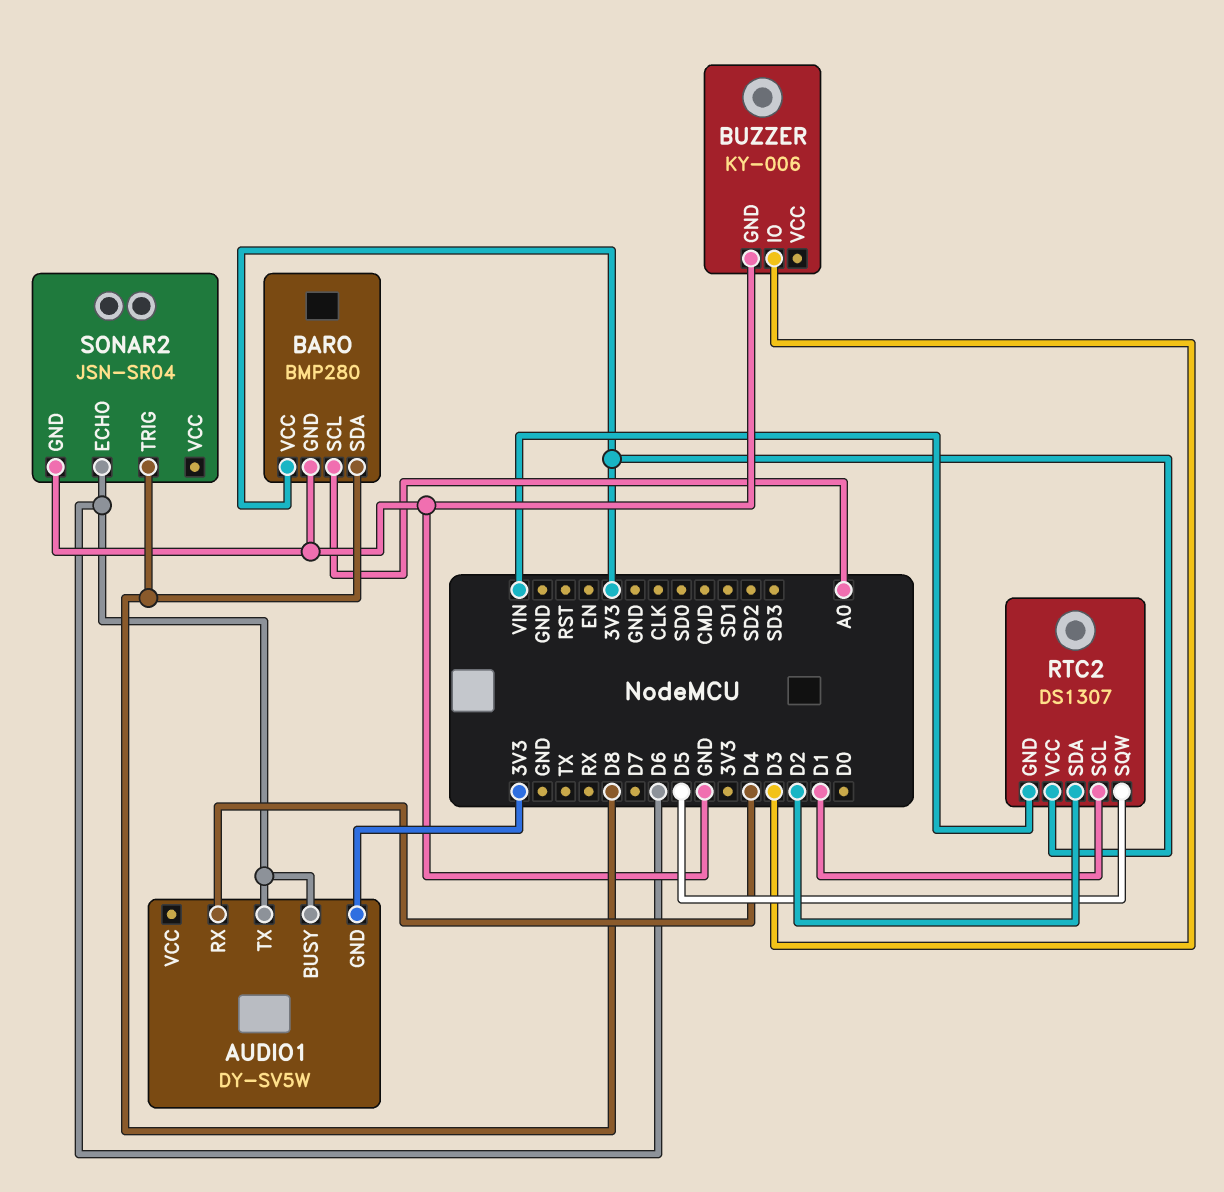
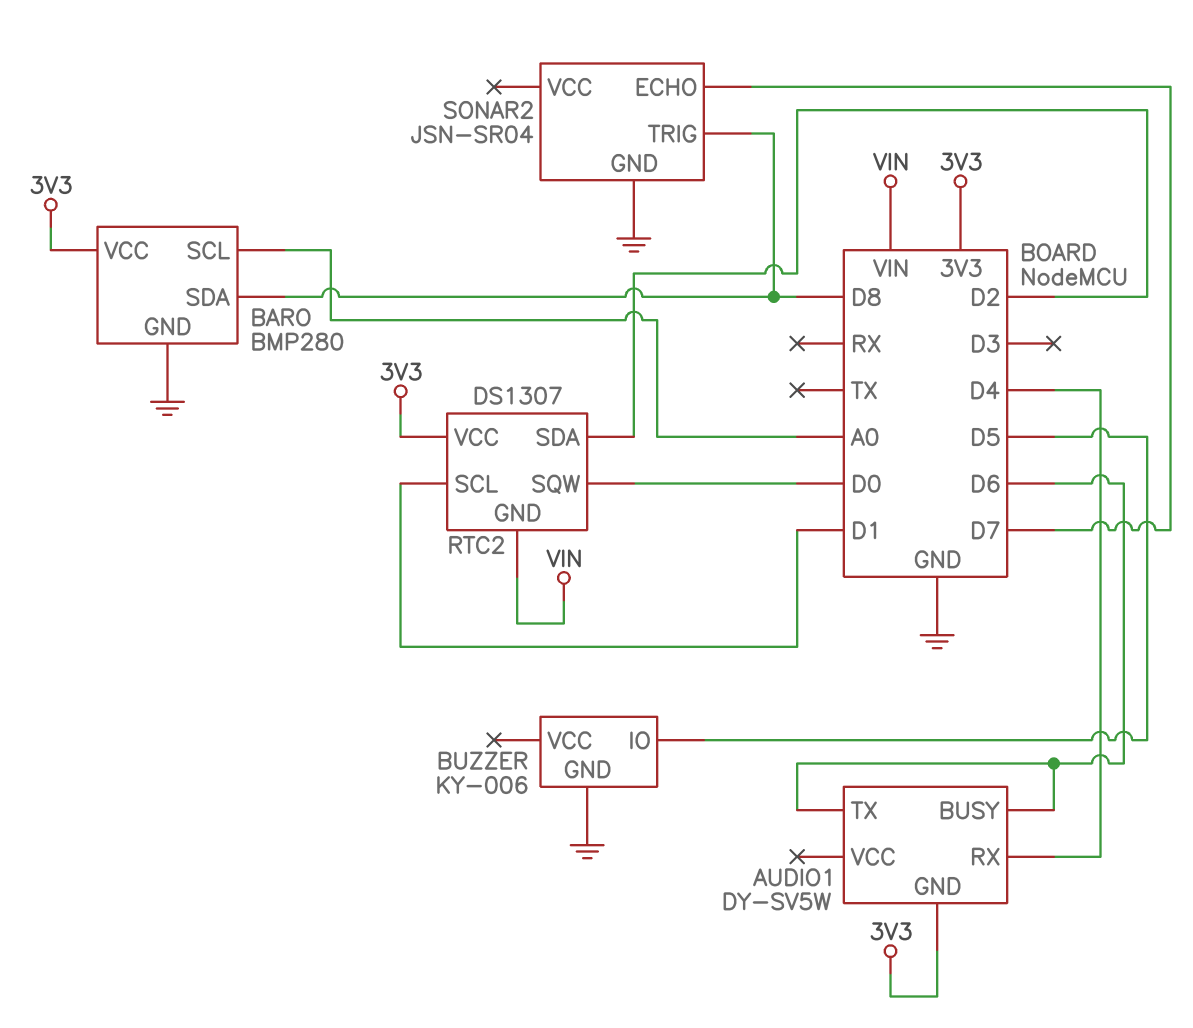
BUZZER pin IO: D3 -> D5
RTC2 pin SQW: D5 -> D0
SONAR2 pin ECHO: D6 -> D7

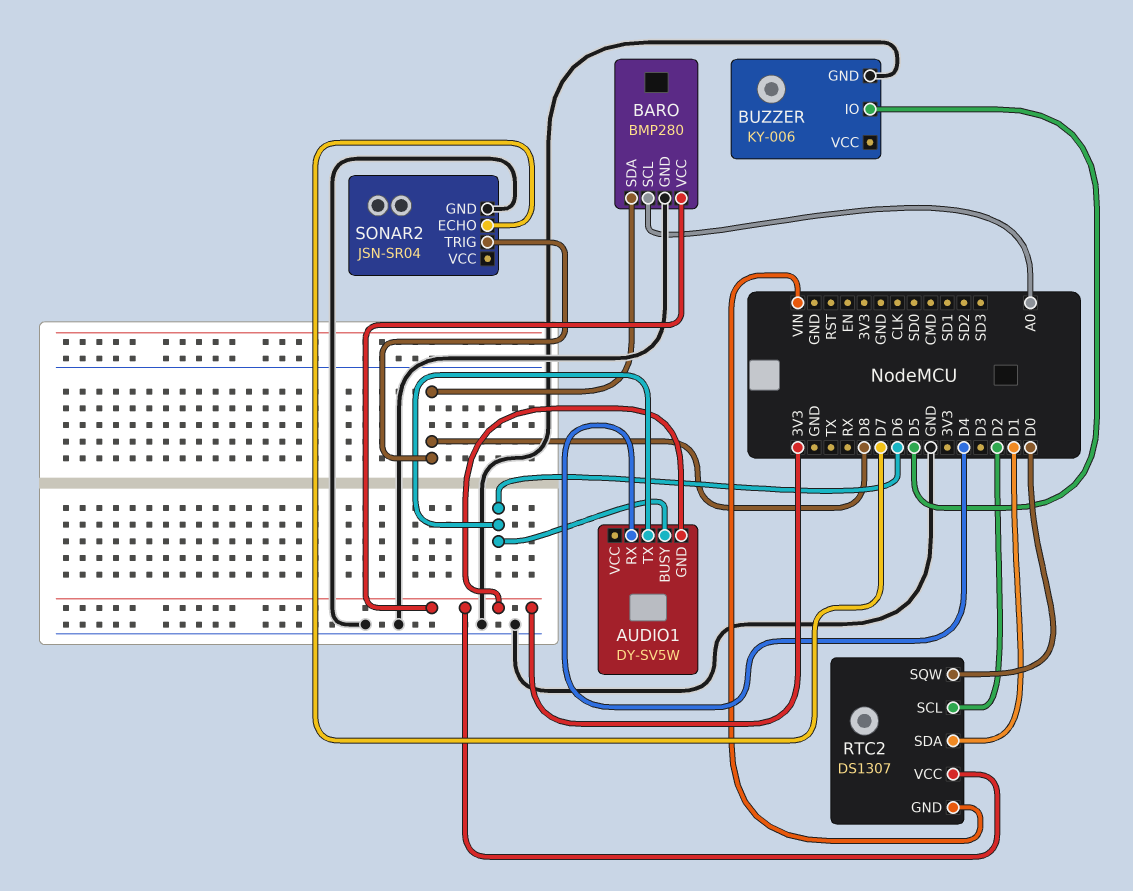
RTC2 pin SCL: D1 -> D2
RTC2 pin SDA: D2 -> D1

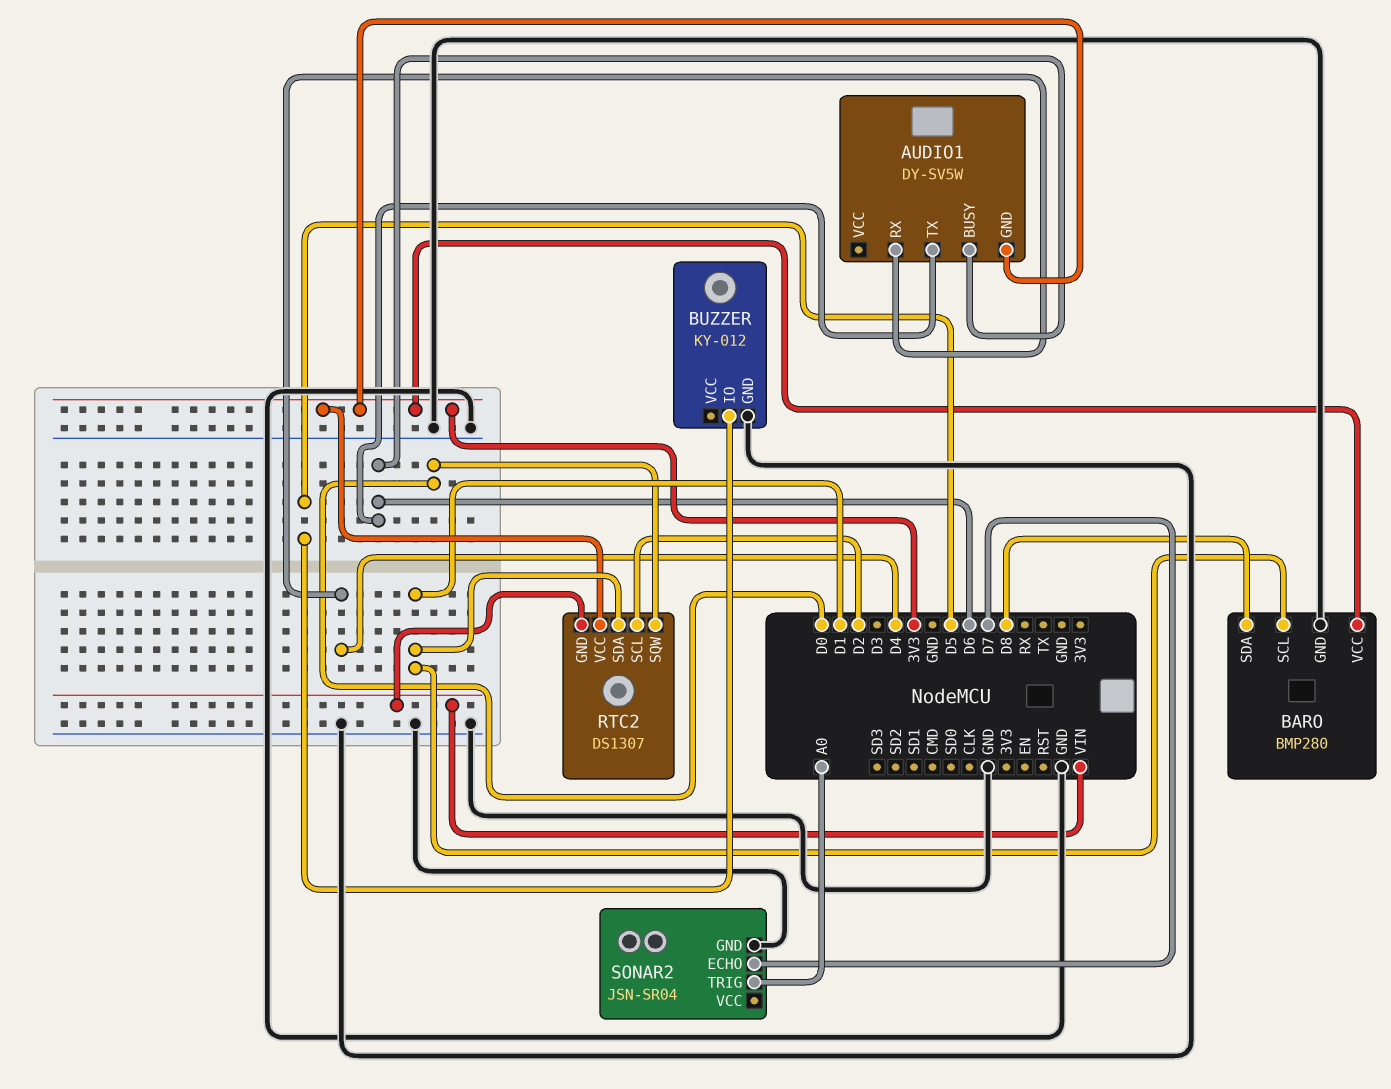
BARO pin SCL: A0 -> D1
BUZZER: KY-006 -> KY-012
SONAR2 pin TRIG: D8 -> A0

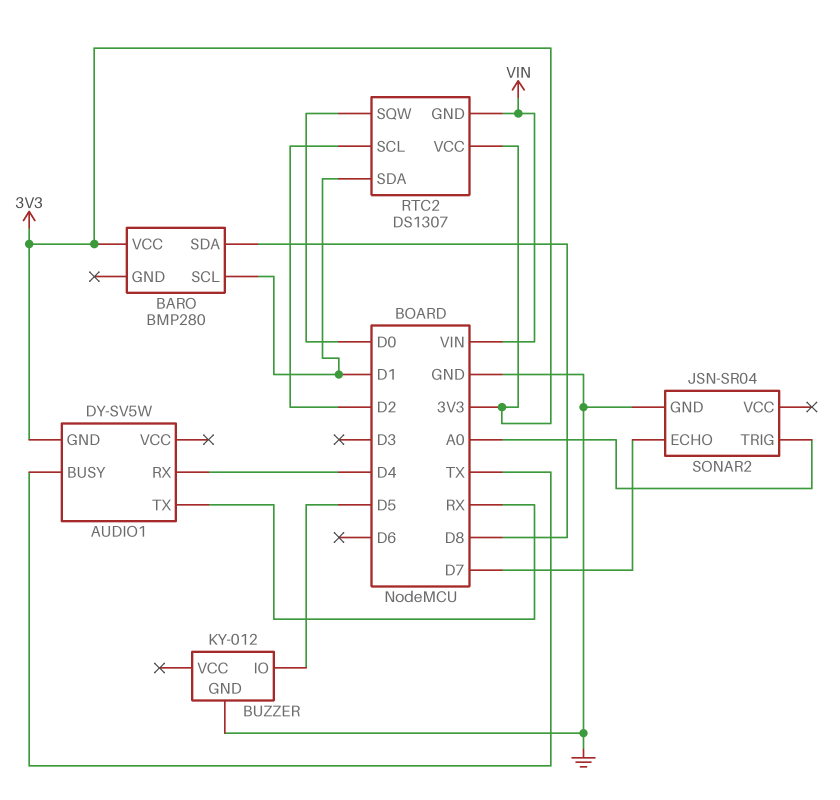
AUDIO1 pin BUSY: D6 -> TX
AUDIO1 pin TX: D6 -> RX
BARO pin GND: GND -> none

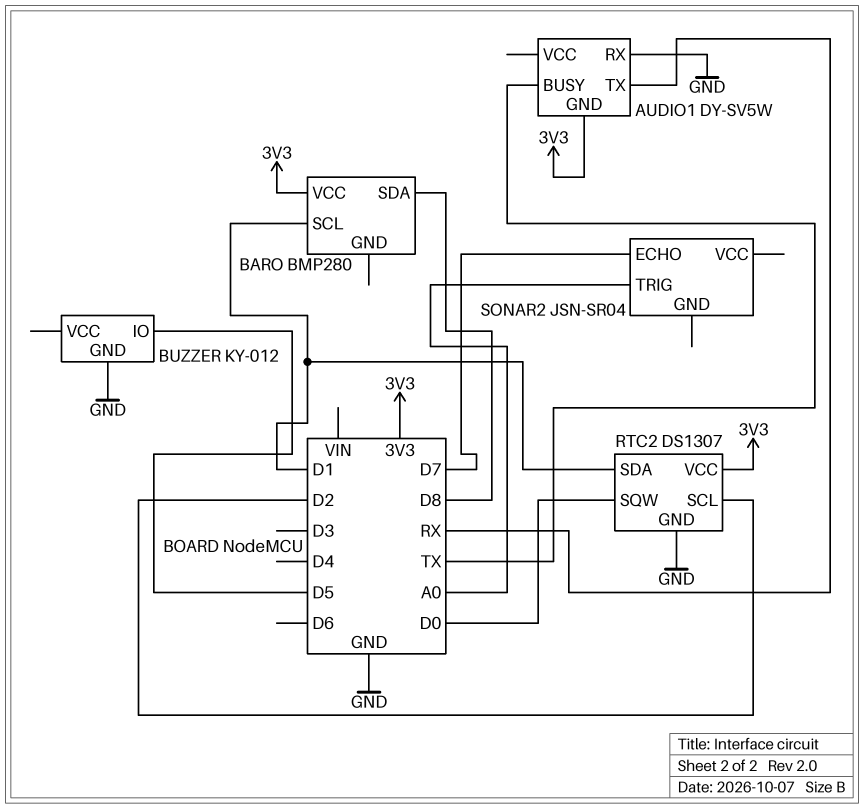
AUDIO1 pin RX: D4 -> GND
RTC2 pin GND: VIN -> GND
SONAR2 pin GND: GND -> none

